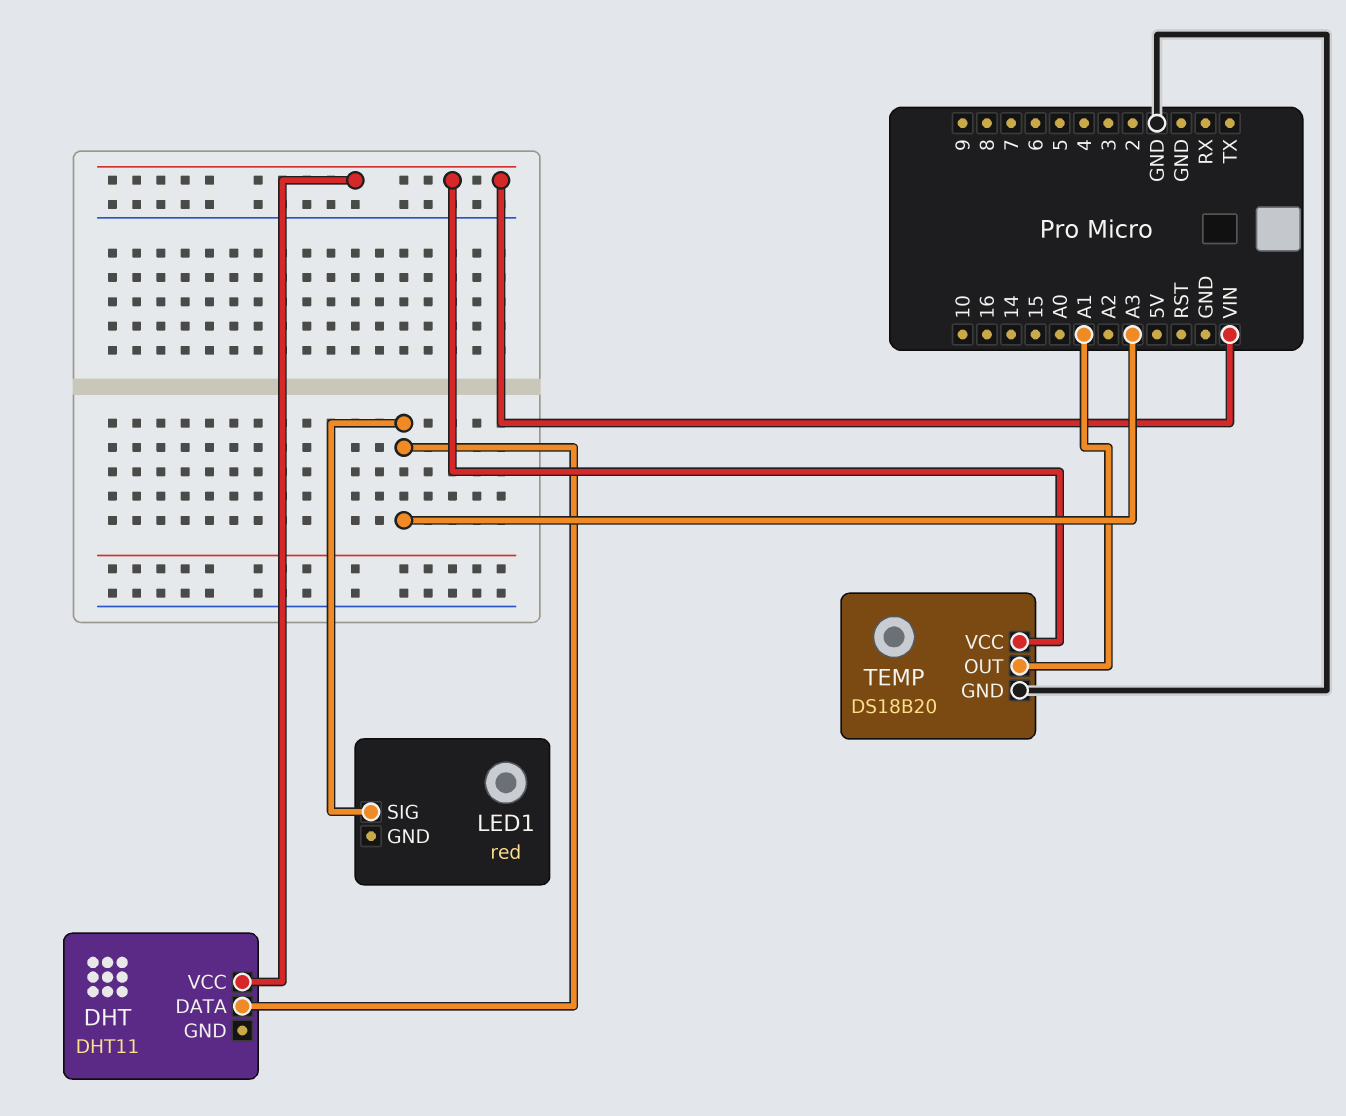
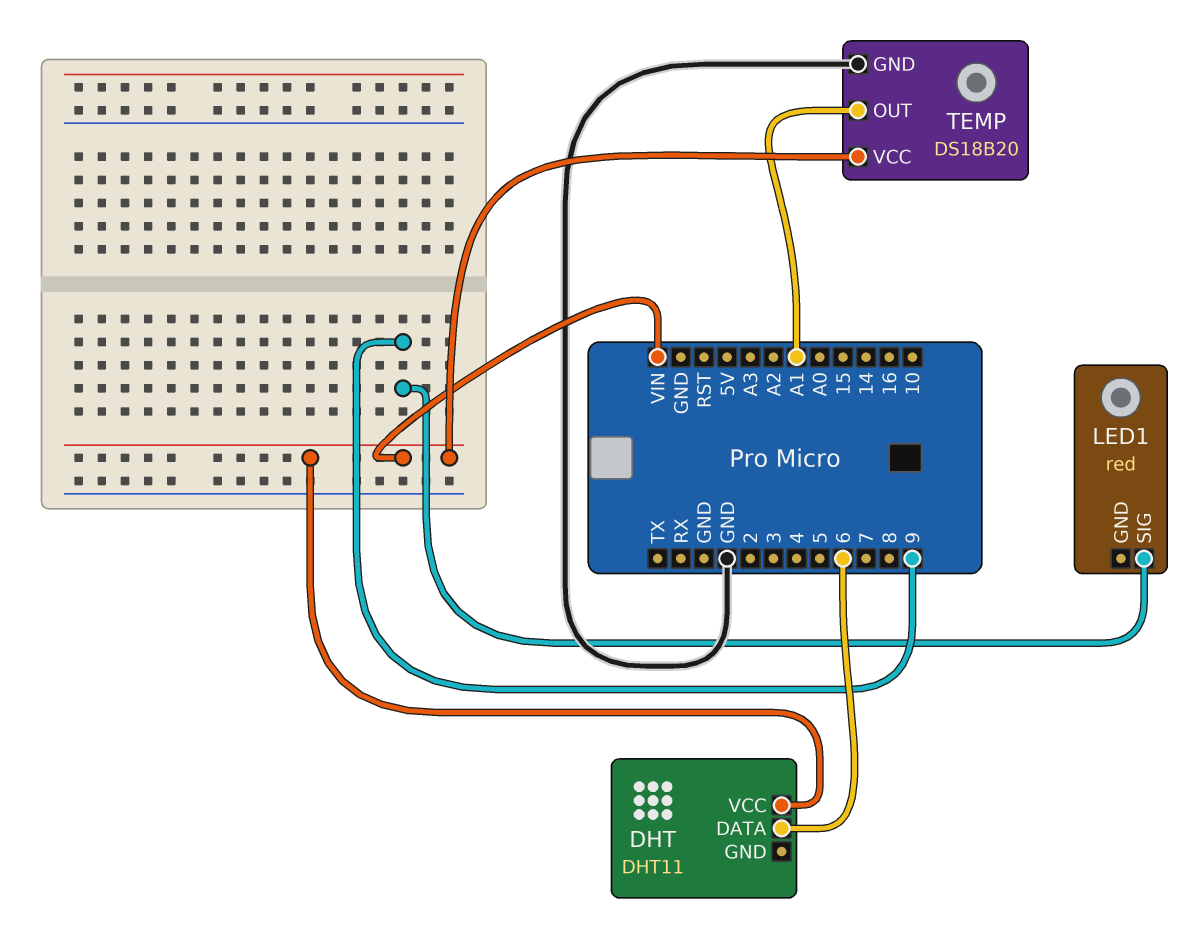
DHT pin DATA: A3 -> 6
LED1 pin SIG: A3 -> 9

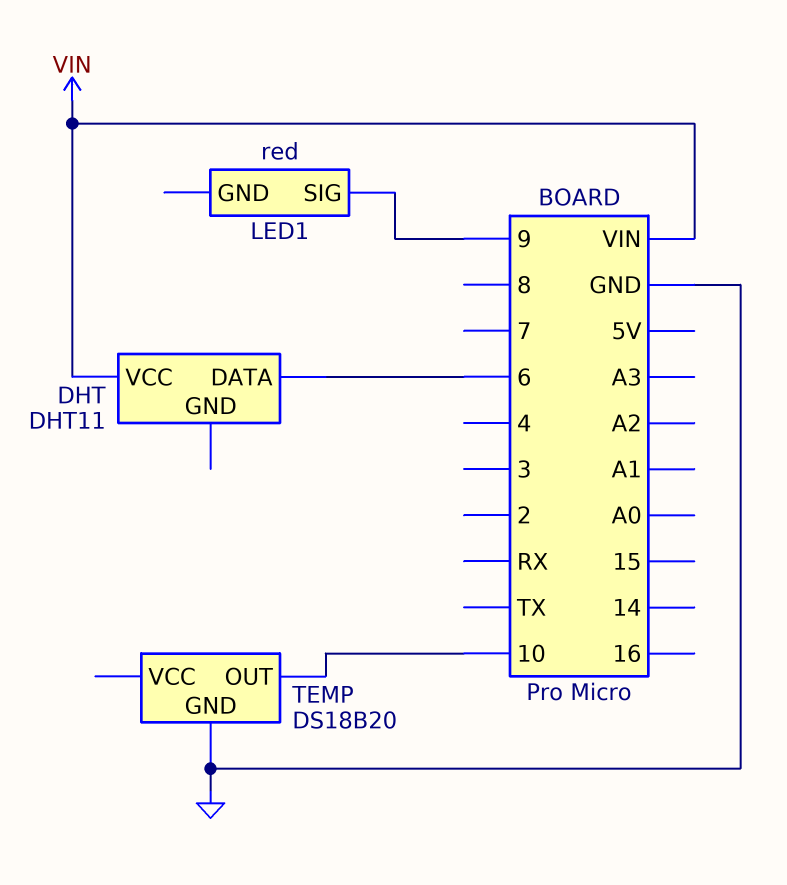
TEMP pin OUT: A1 -> 10
TEMP pin VCC: VIN -> none

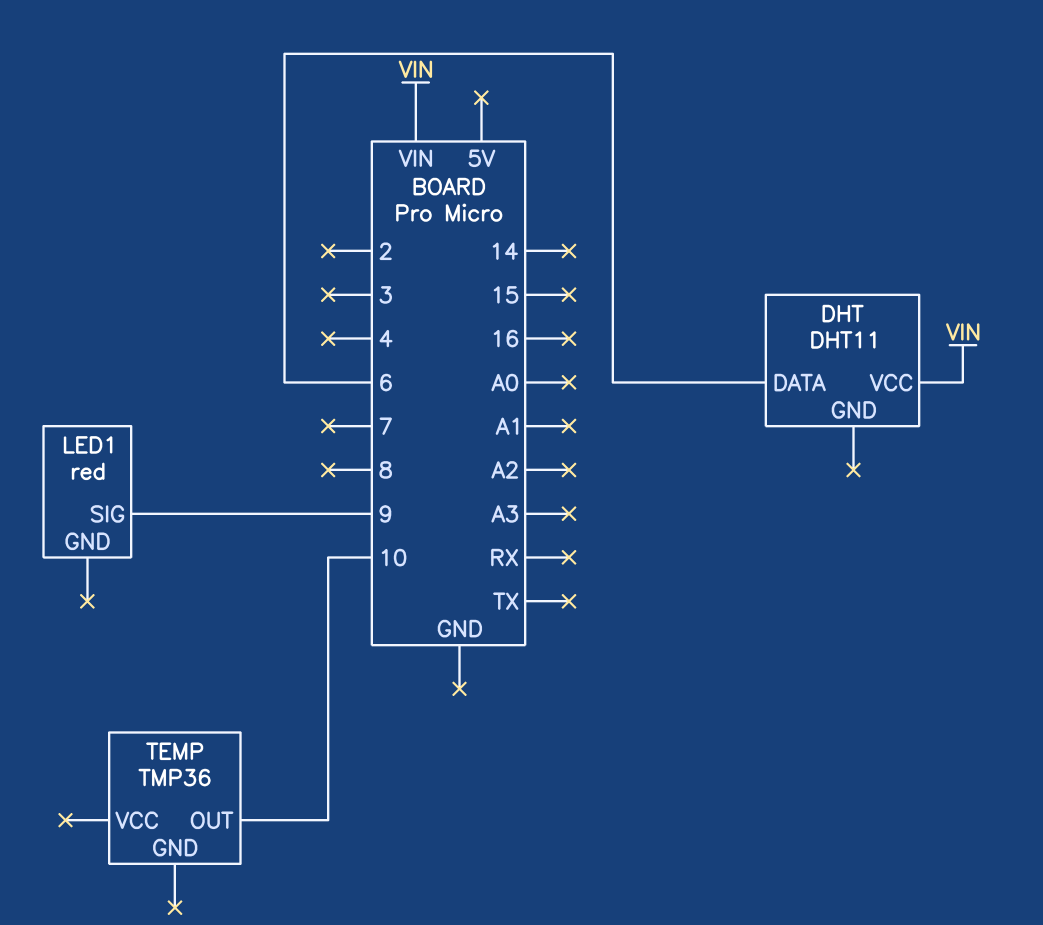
TEMP: DS18B20 -> TMP36
TEMP pin GND: GND -> none

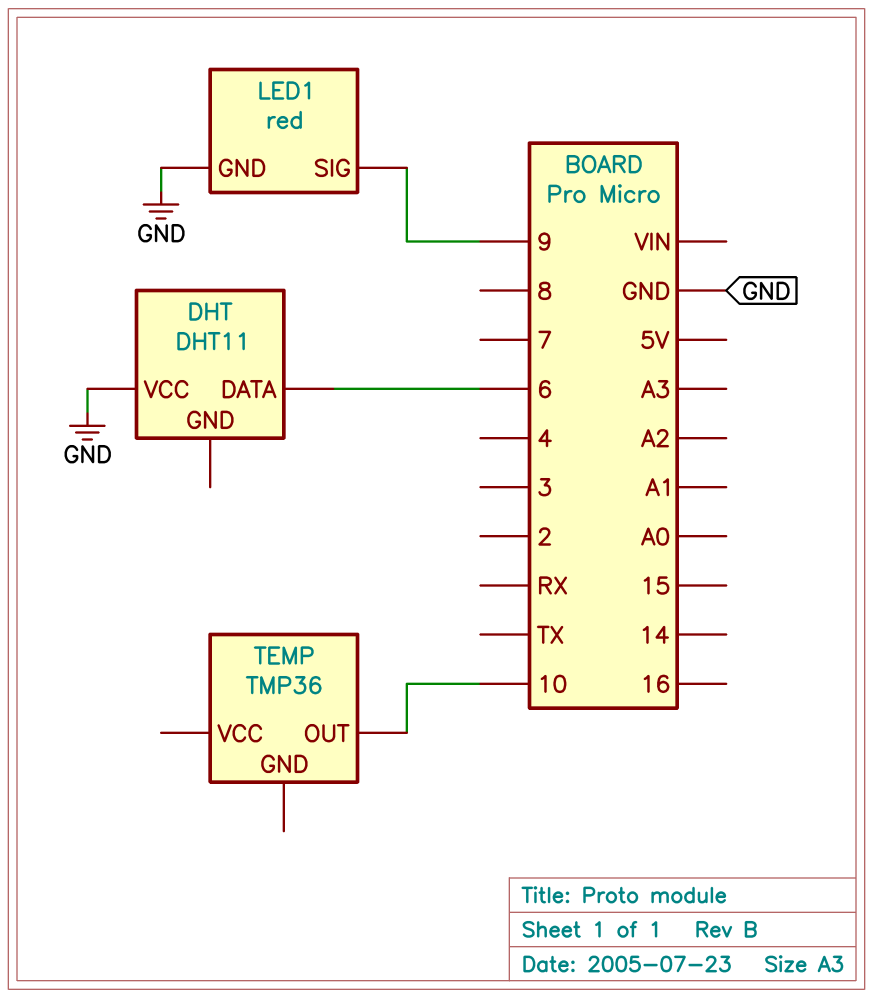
DHT pin VCC: VIN -> GND
LED1 pin GND: none -> GND

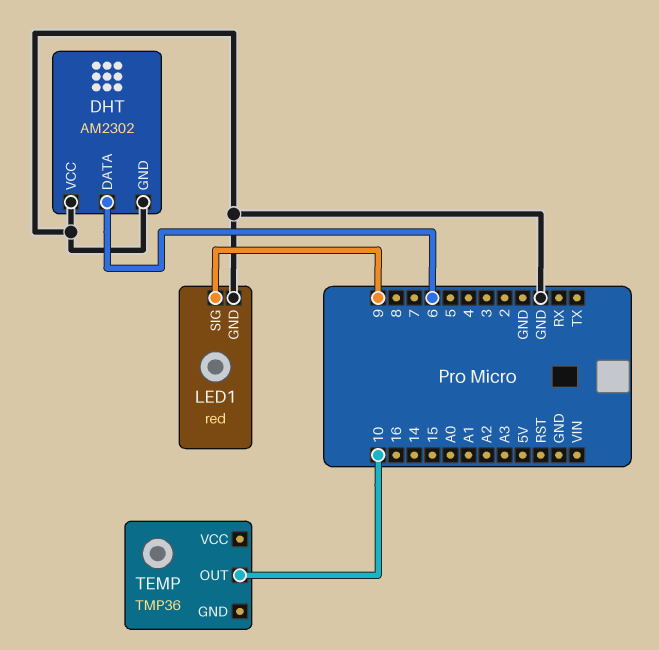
DHT: DHT11 -> AM2302
DHT pin GND: none -> GND

